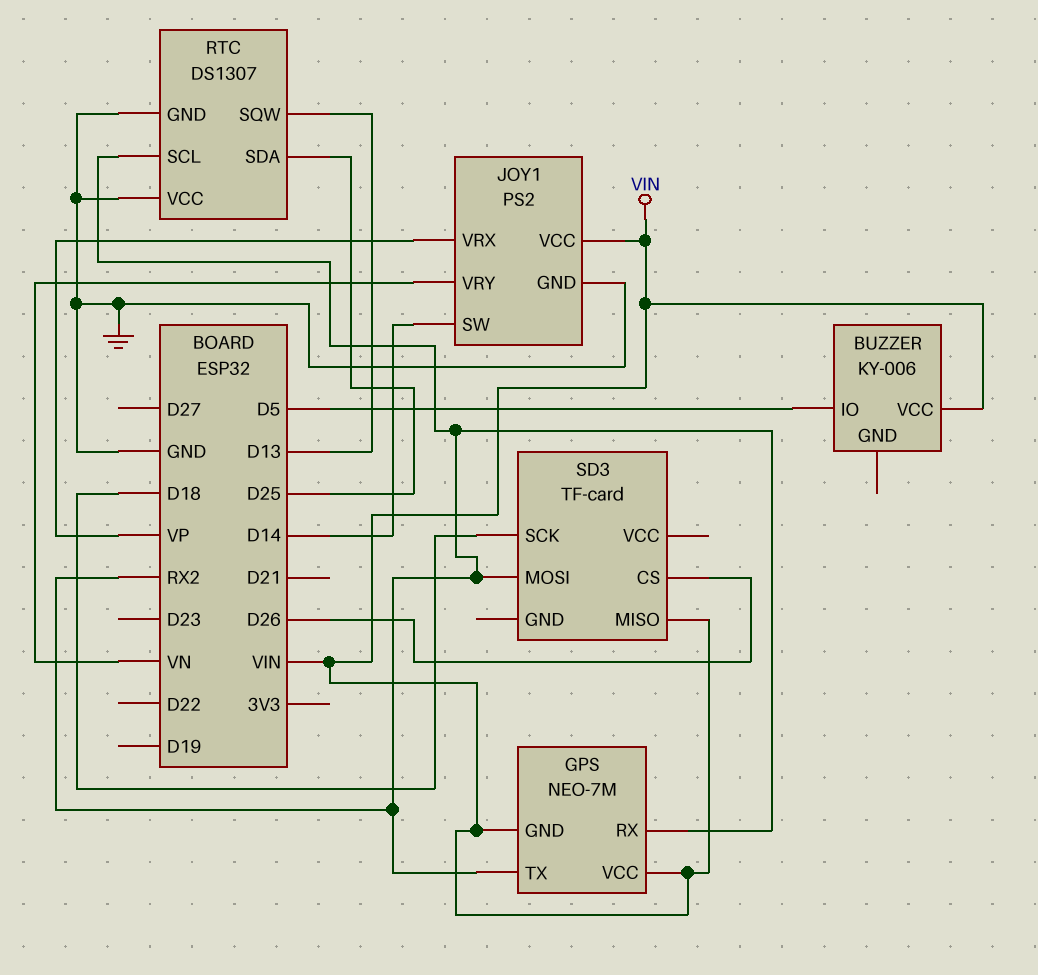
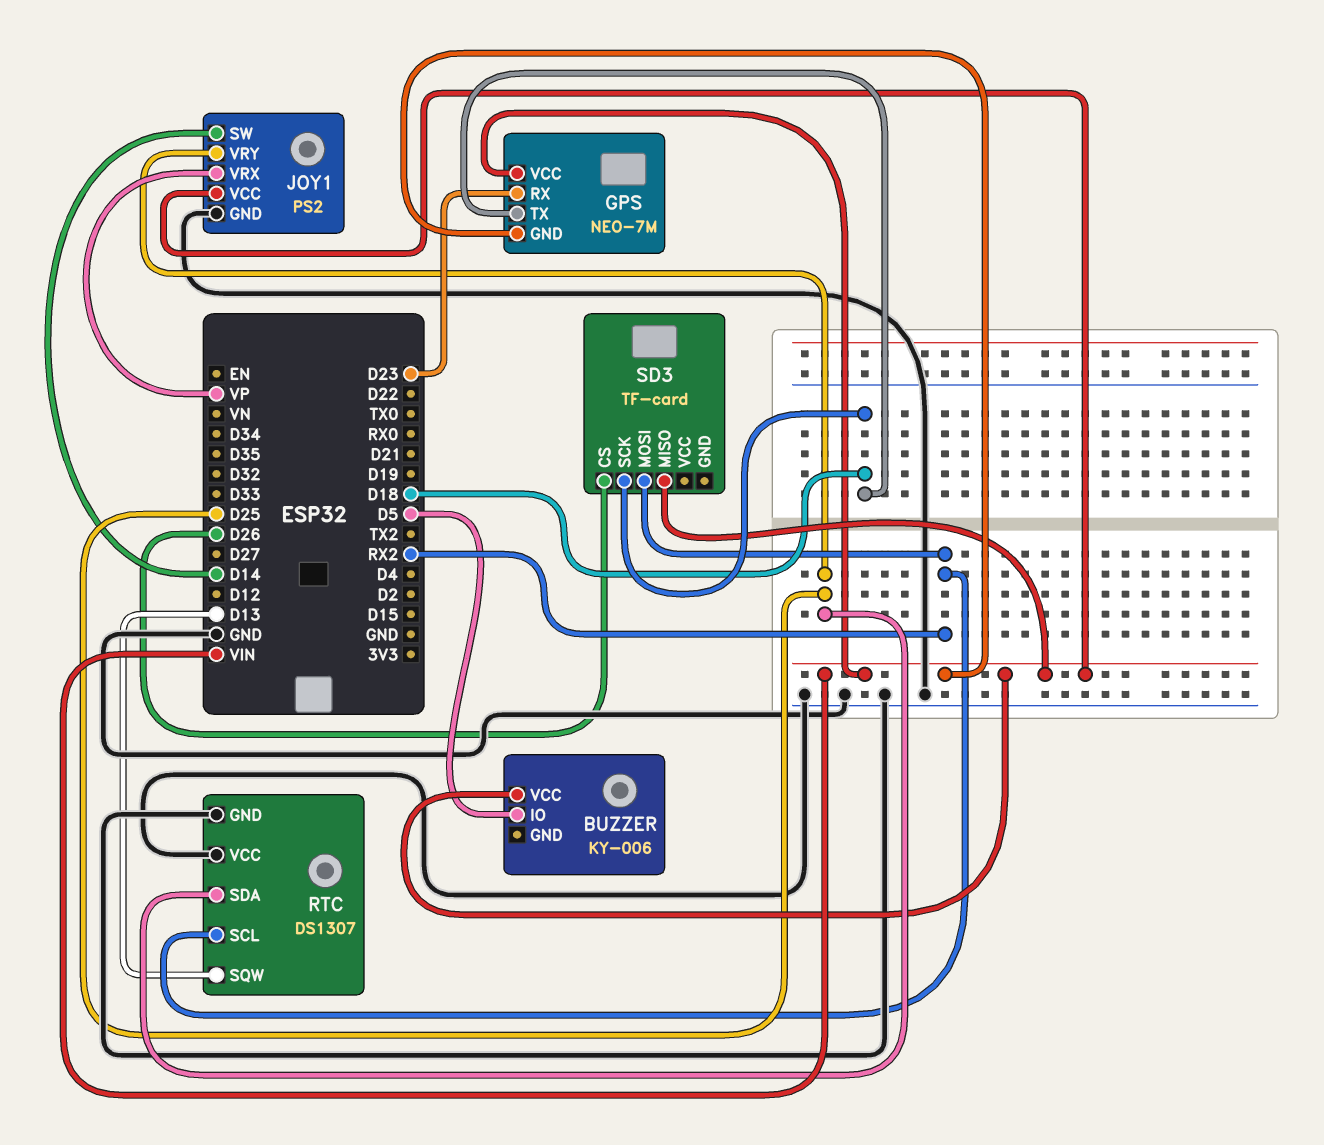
GPS pin RX: RX2 -> D23
GPS pin TX: RX2 -> D18
JOY1 pin VRY: VN -> D25

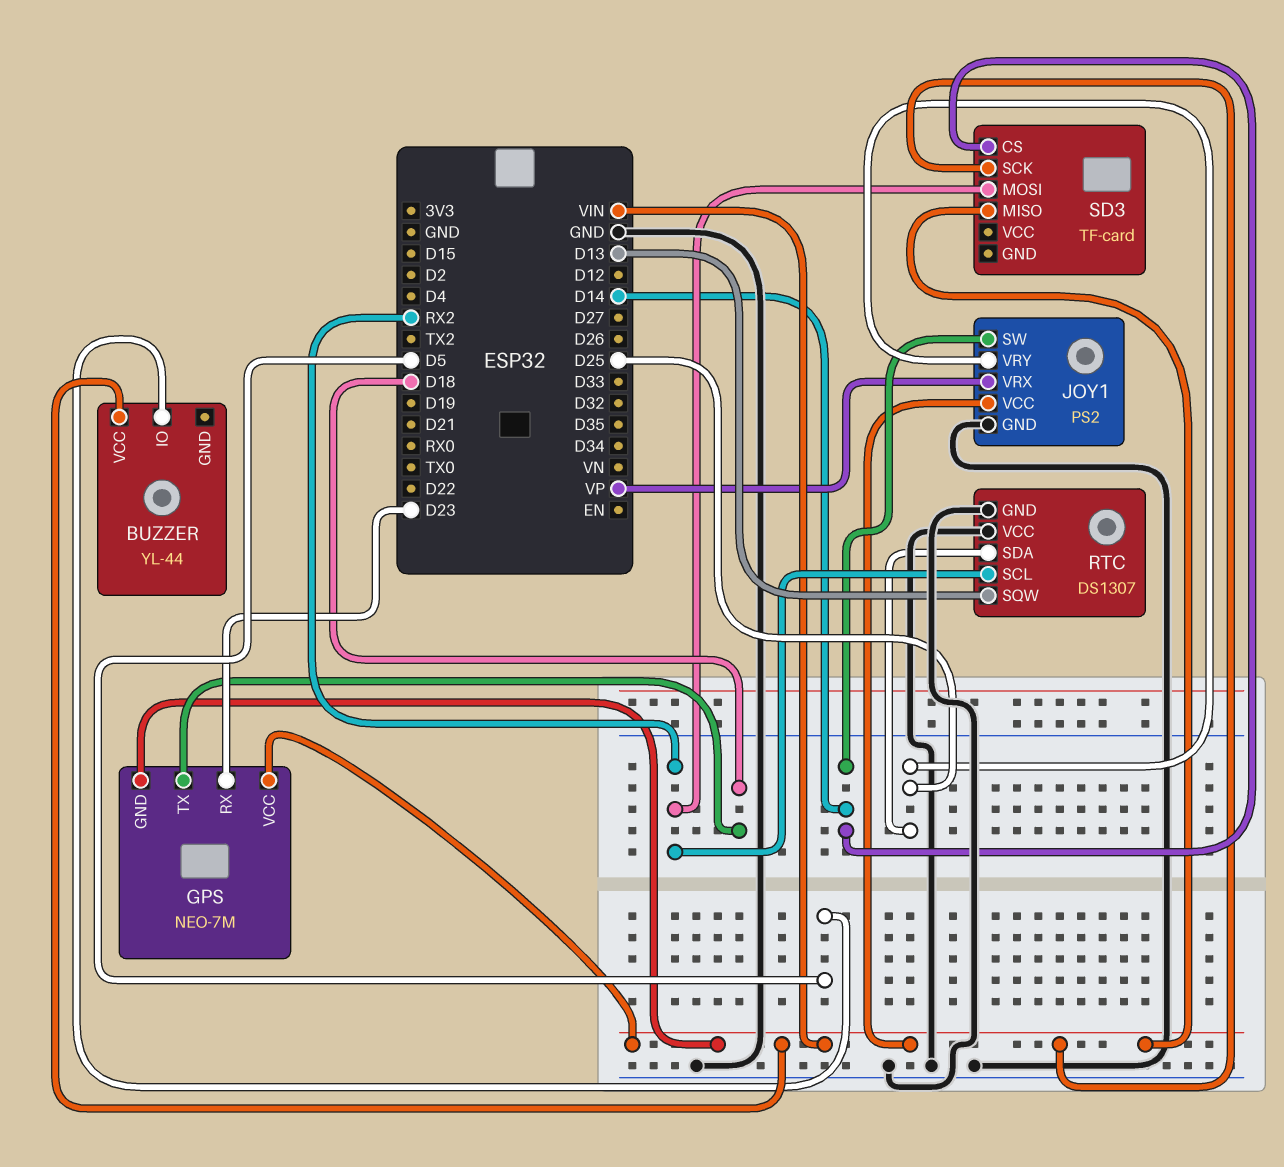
BUZZER: KY-006 -> YL-44
SD3 pin CS: D26 -> D14
SD3 pin SCK: D18 -> VIN

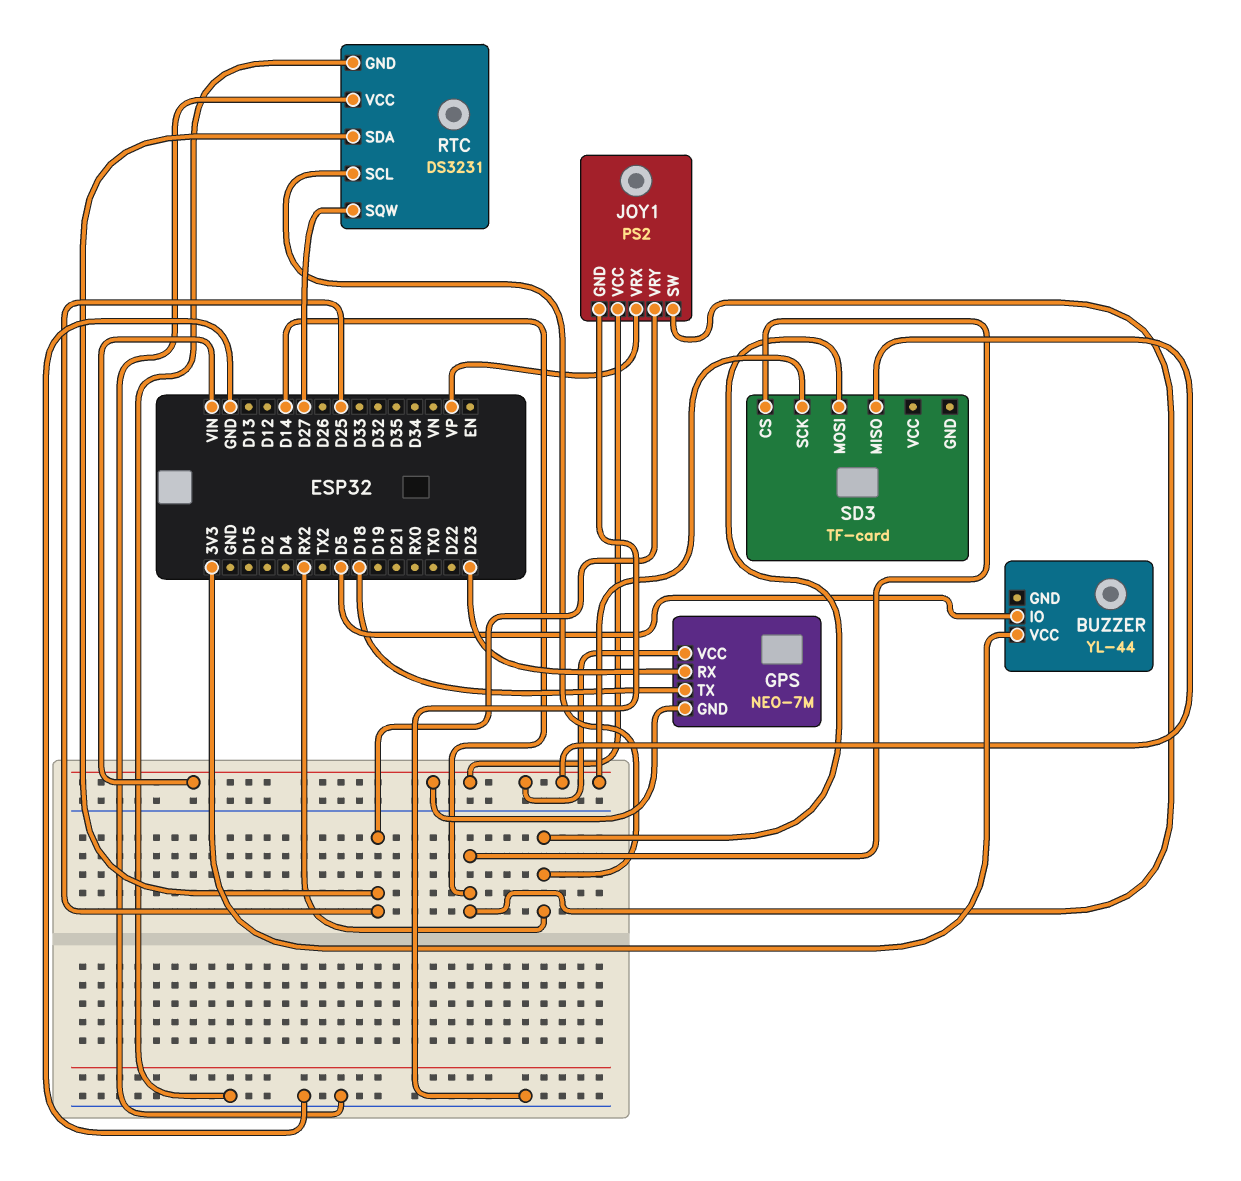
BUZZER pin VCC: VIN -> 3V3
RTC: DS1307 -> DS3231
RTC pin SQW: D13 -> D27

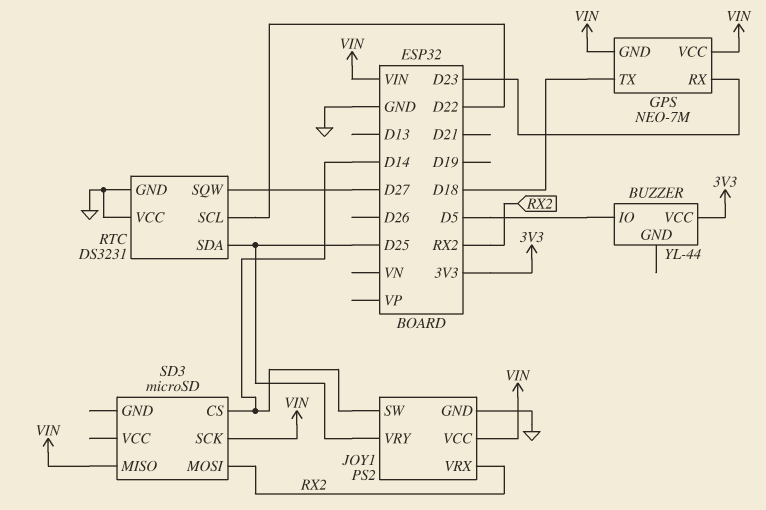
JOY1 pin VRX: VP -> RX2
RTC pin SCL: RX2 -> D22
SD3: TF-card -> microSD

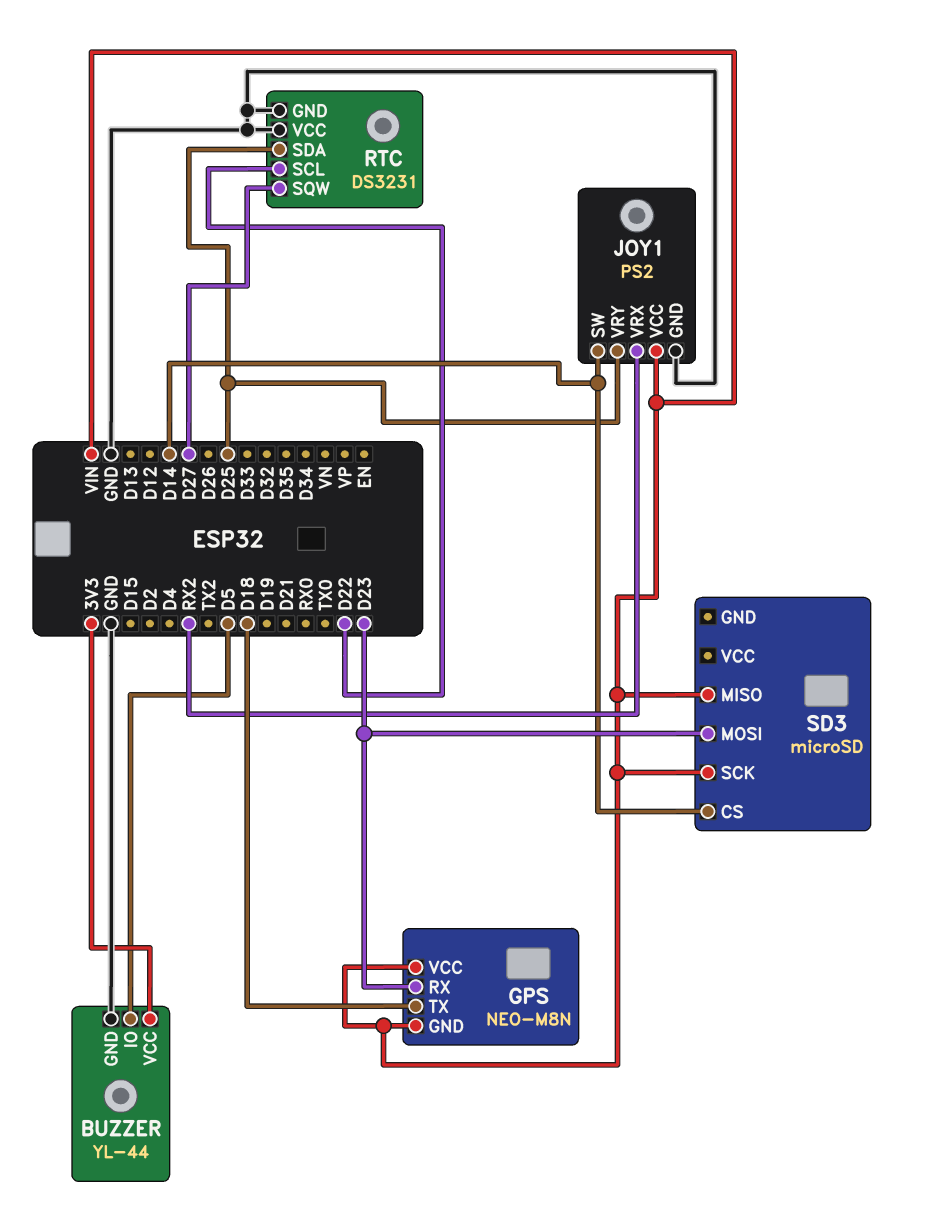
BUZZER pin GND: none -> GND
GPS: NEO-7M -> NEO-M8N
SD3 pin MOSI: RX2 -> D23

